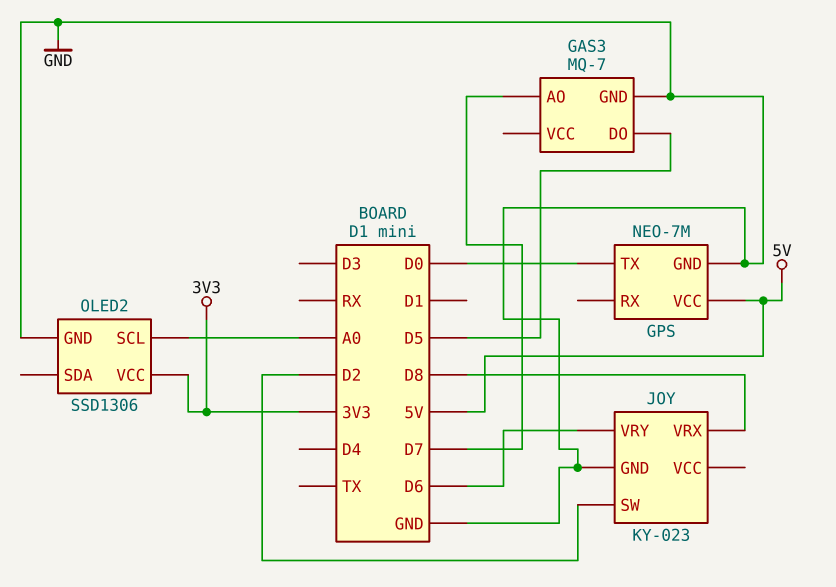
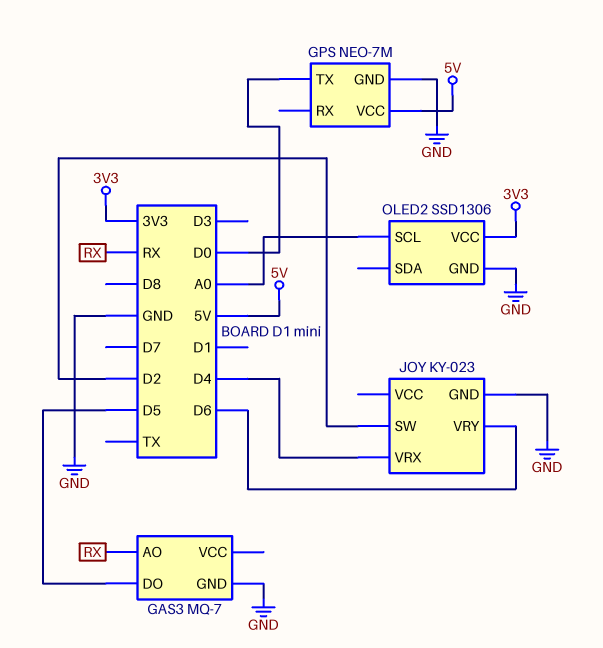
GAS3 pin AO: D7 -> RX
JOY pin VRX: D8 -> D4

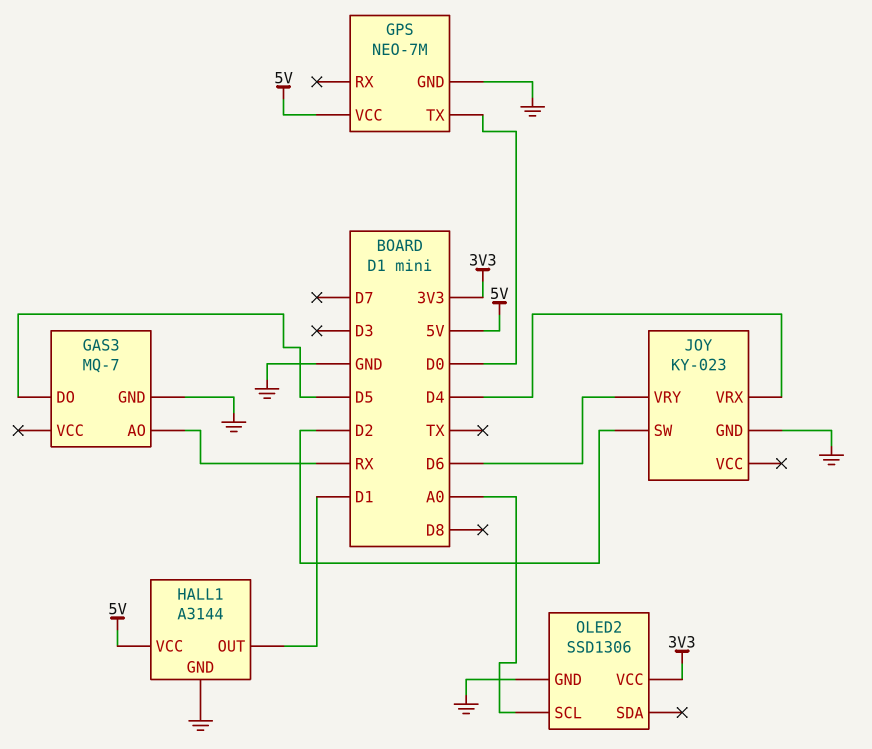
HALL1: none -> A3144
HALL1 pin GND: none -> GND
HALL1 pin OUT: none -> D1
HALL1 pin VCC: none -> 5V

